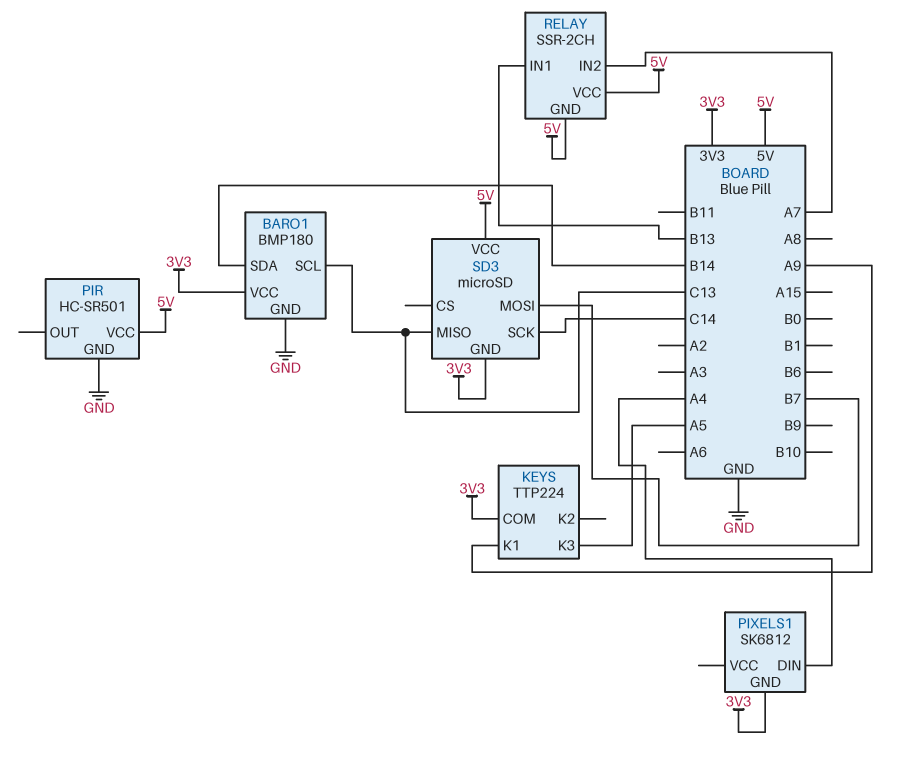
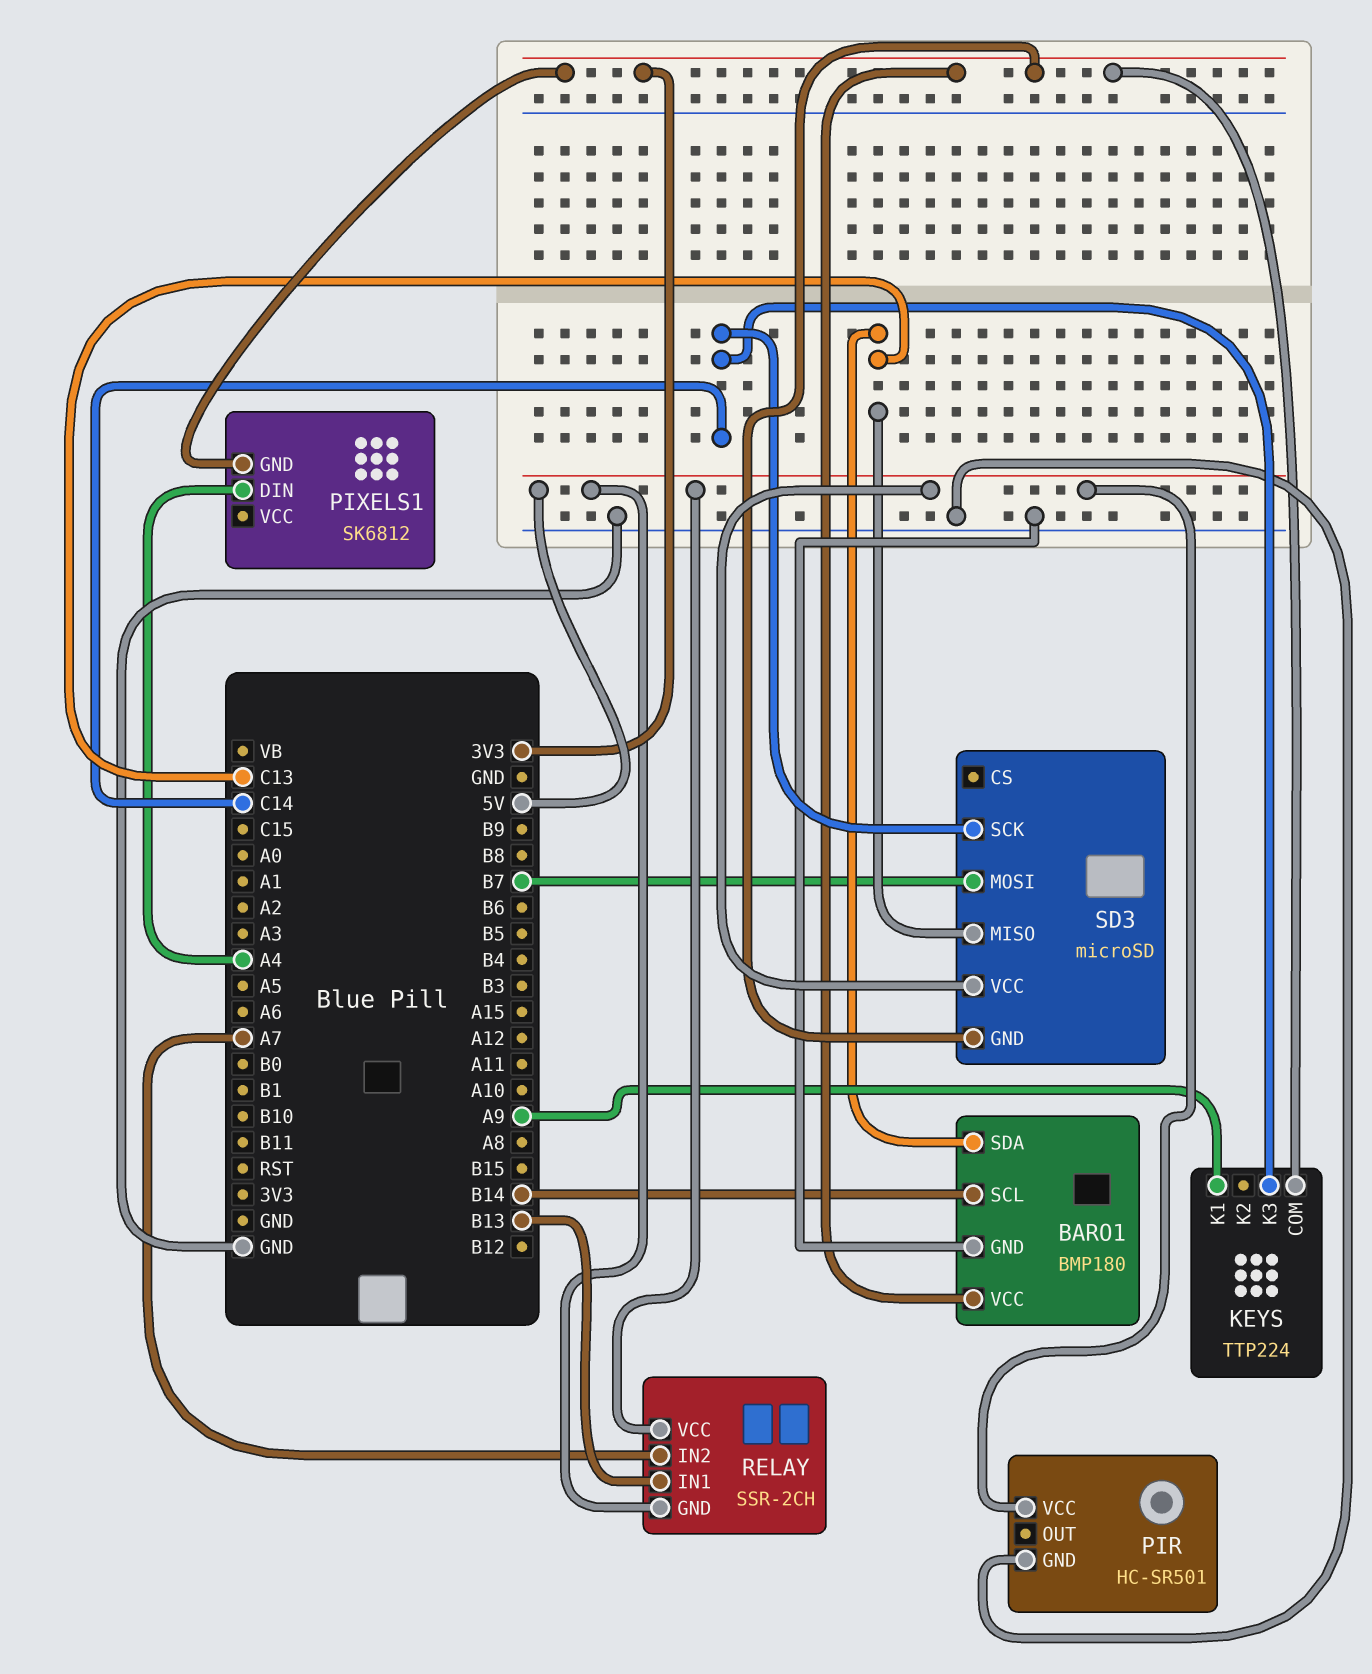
BARO1 pin SCL: C13 -> B14
BARO1 pin SDA: B14 -> C13
KEYS pin K3: A5 -> C14

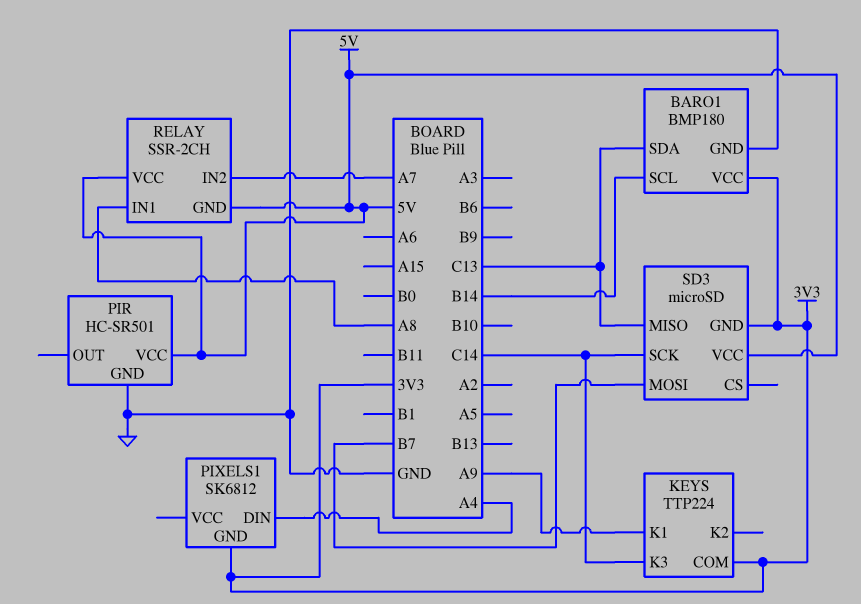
RELAY pin IN1: B13 -> A8

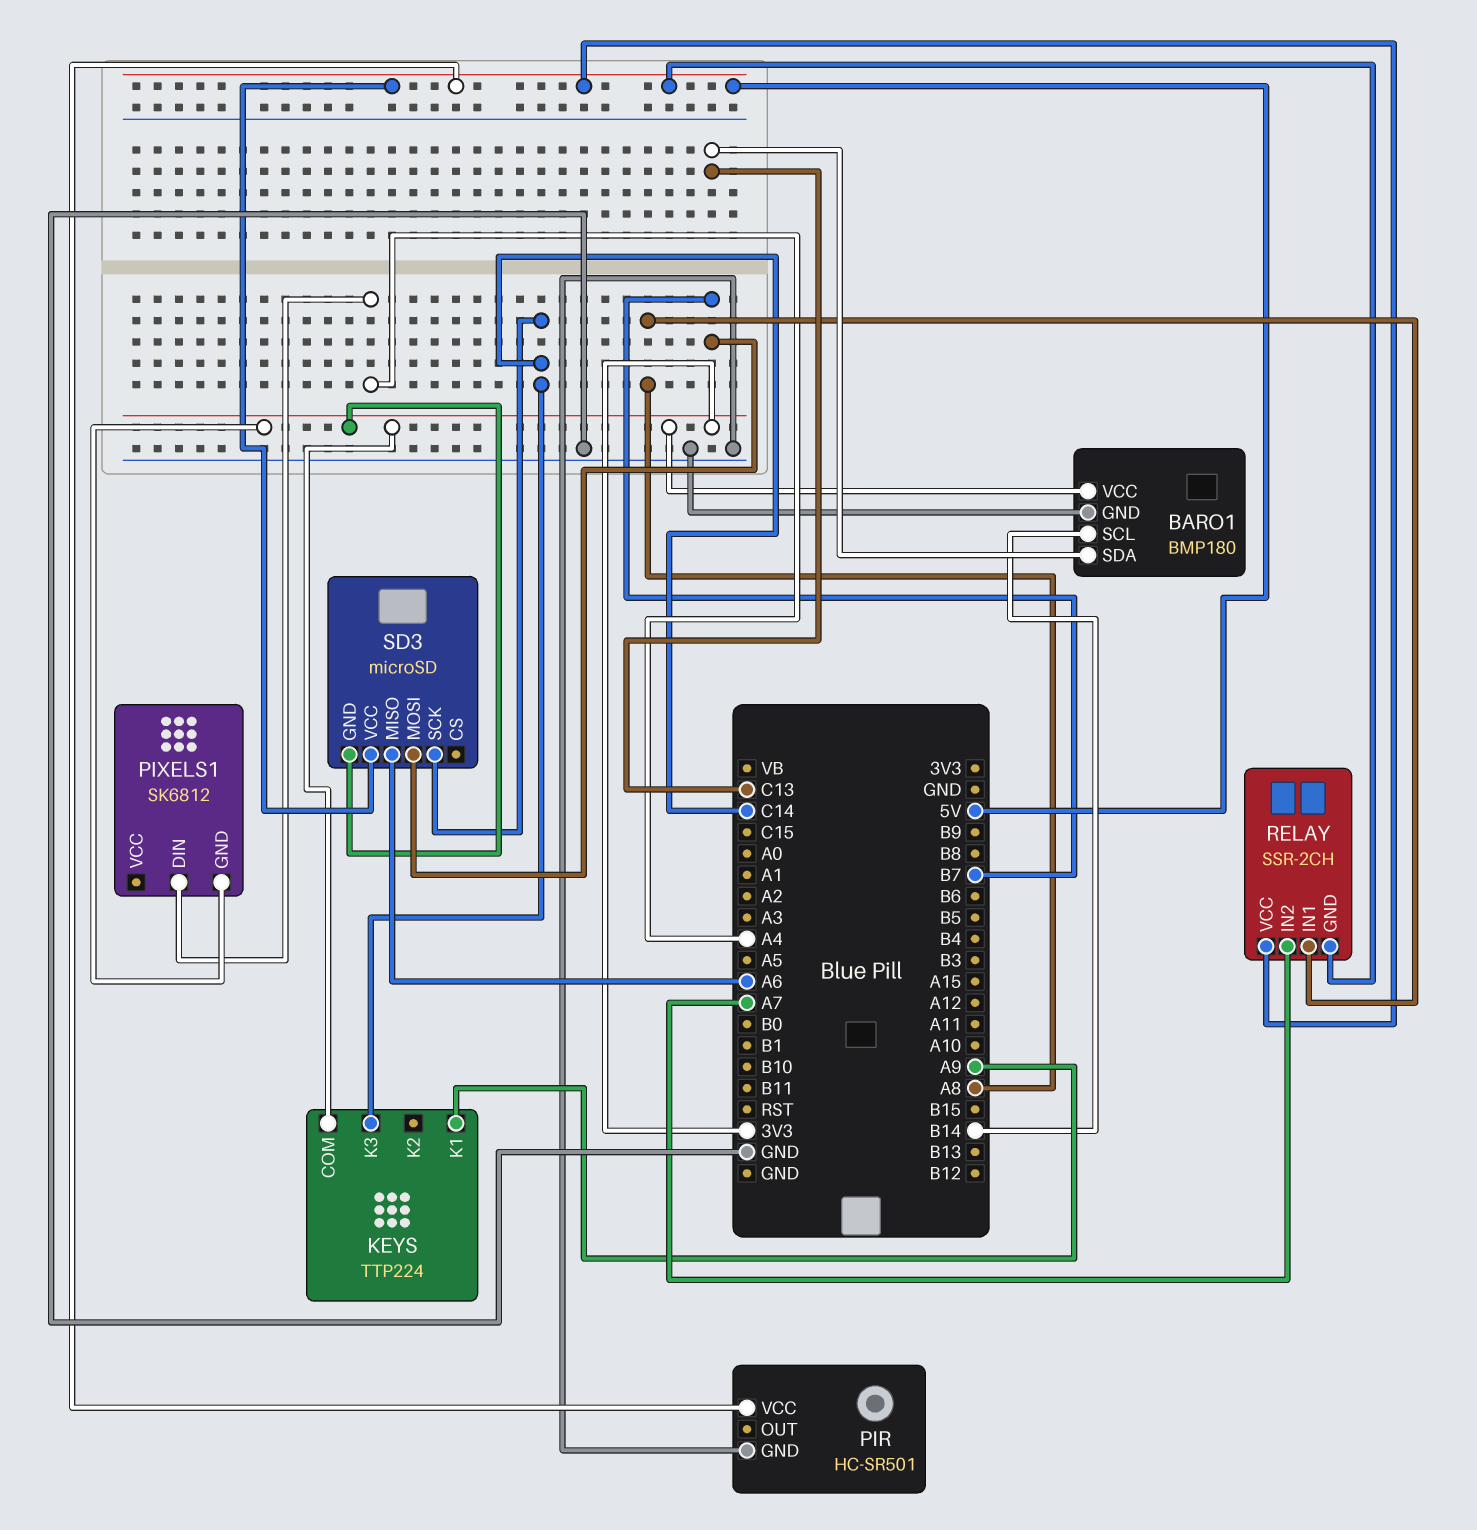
SD3 pin MISO: C13 -> A6

